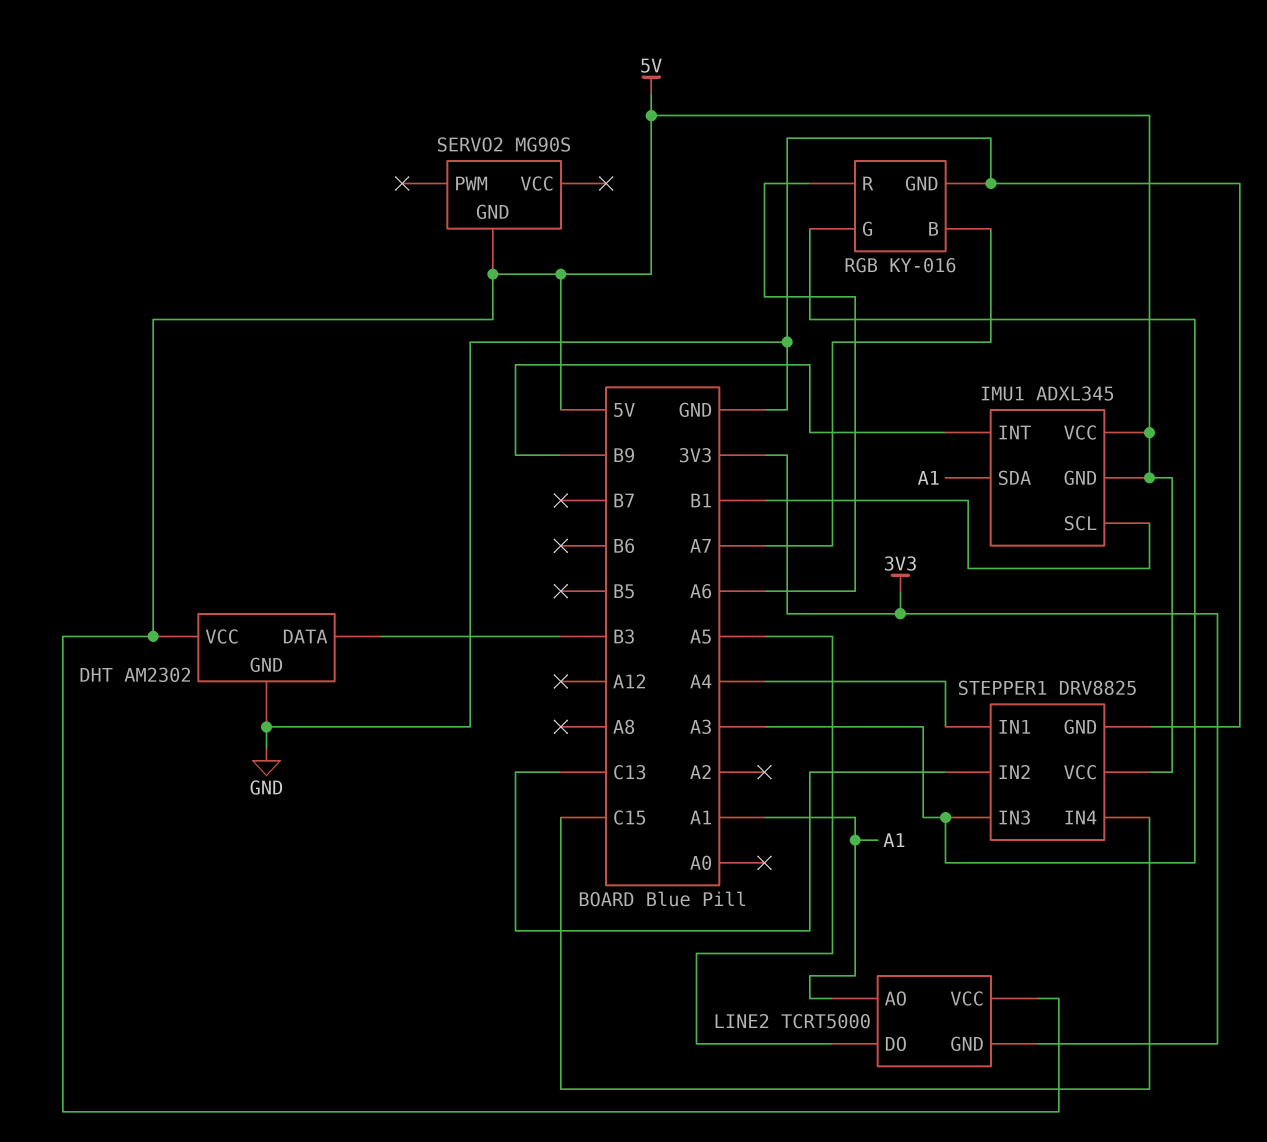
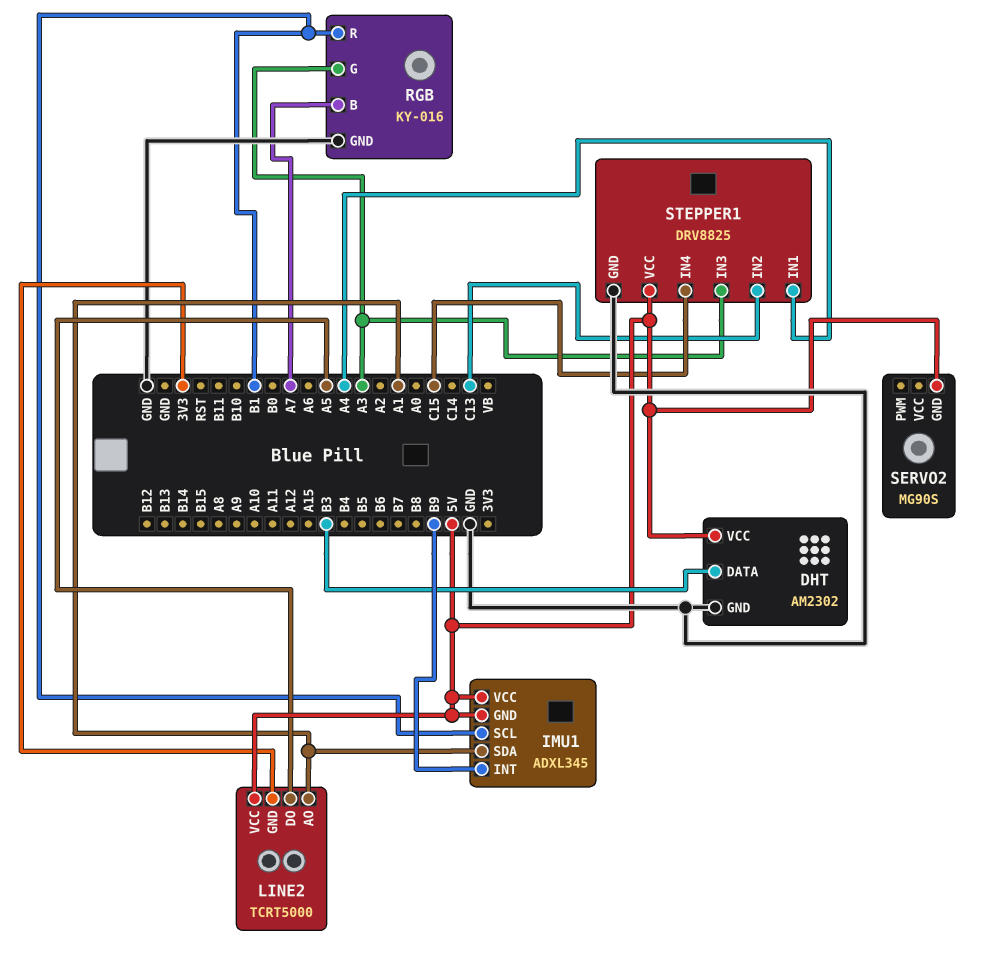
RGB pin R: A6 -> B1

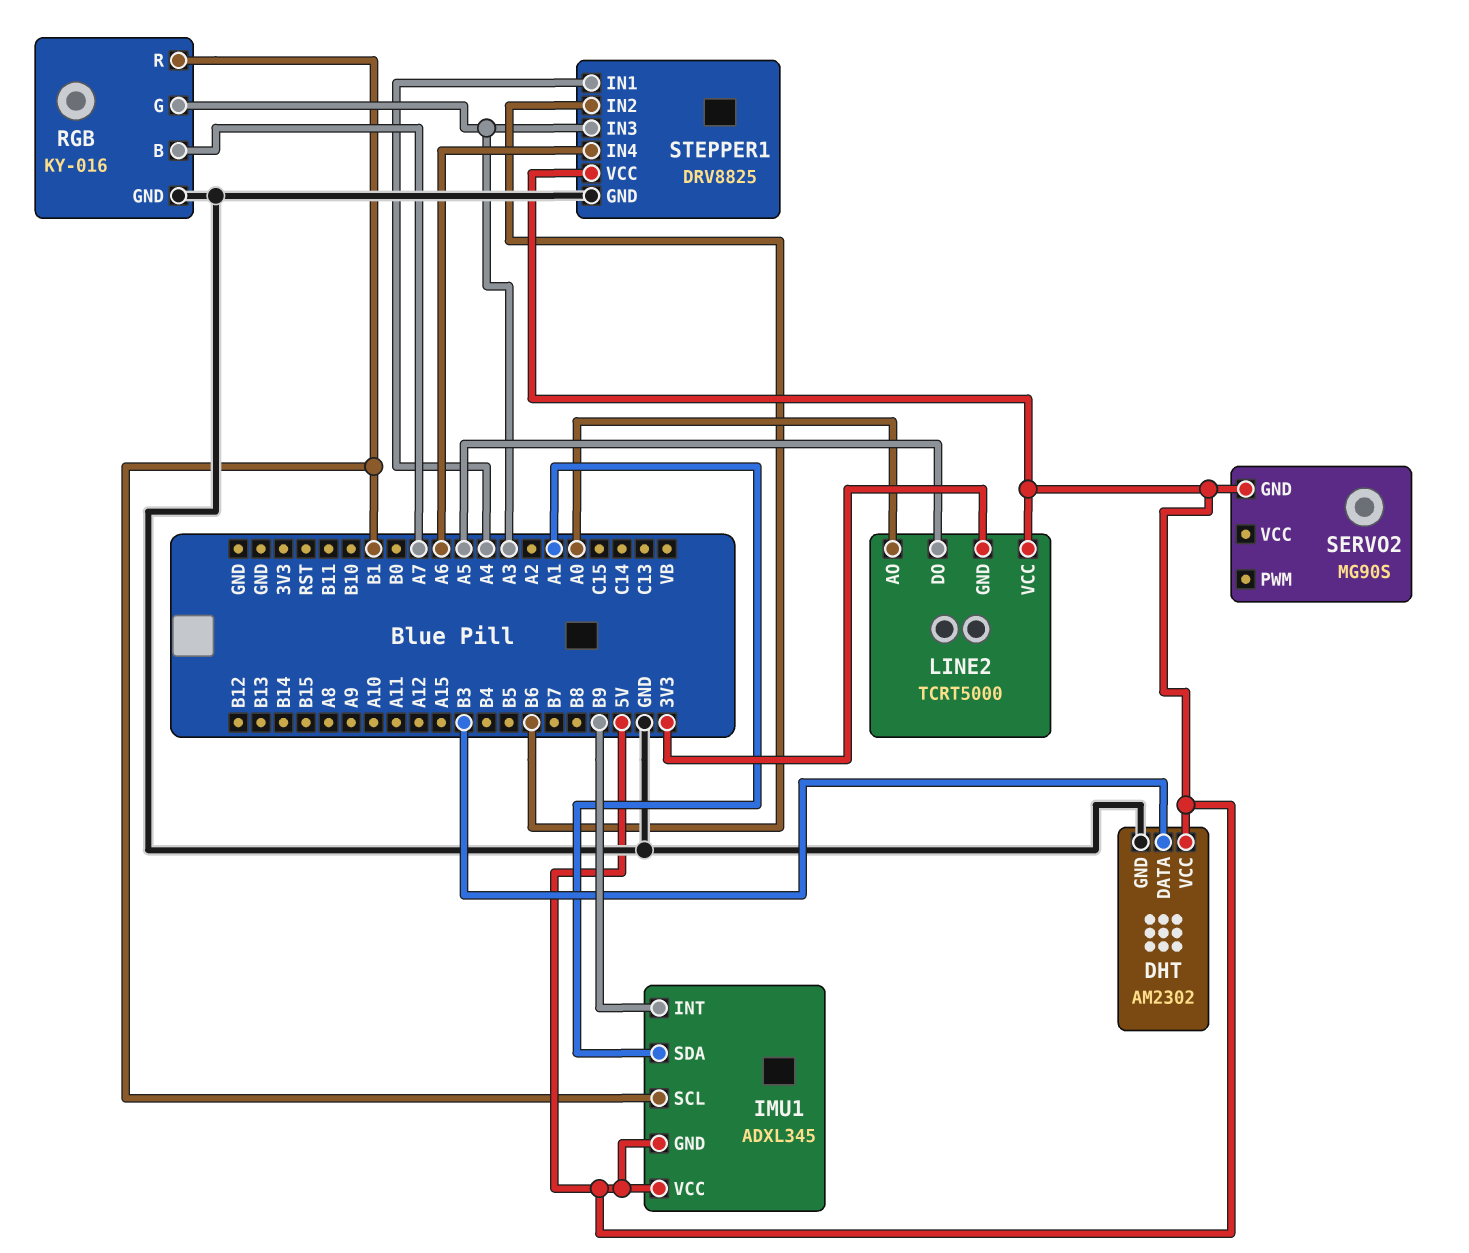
LINE2 pin AO: A1 -> A0
STEPPER1 pin IN2: C13 -> B6
STEPPER1 pin IN4: C15 -> A6

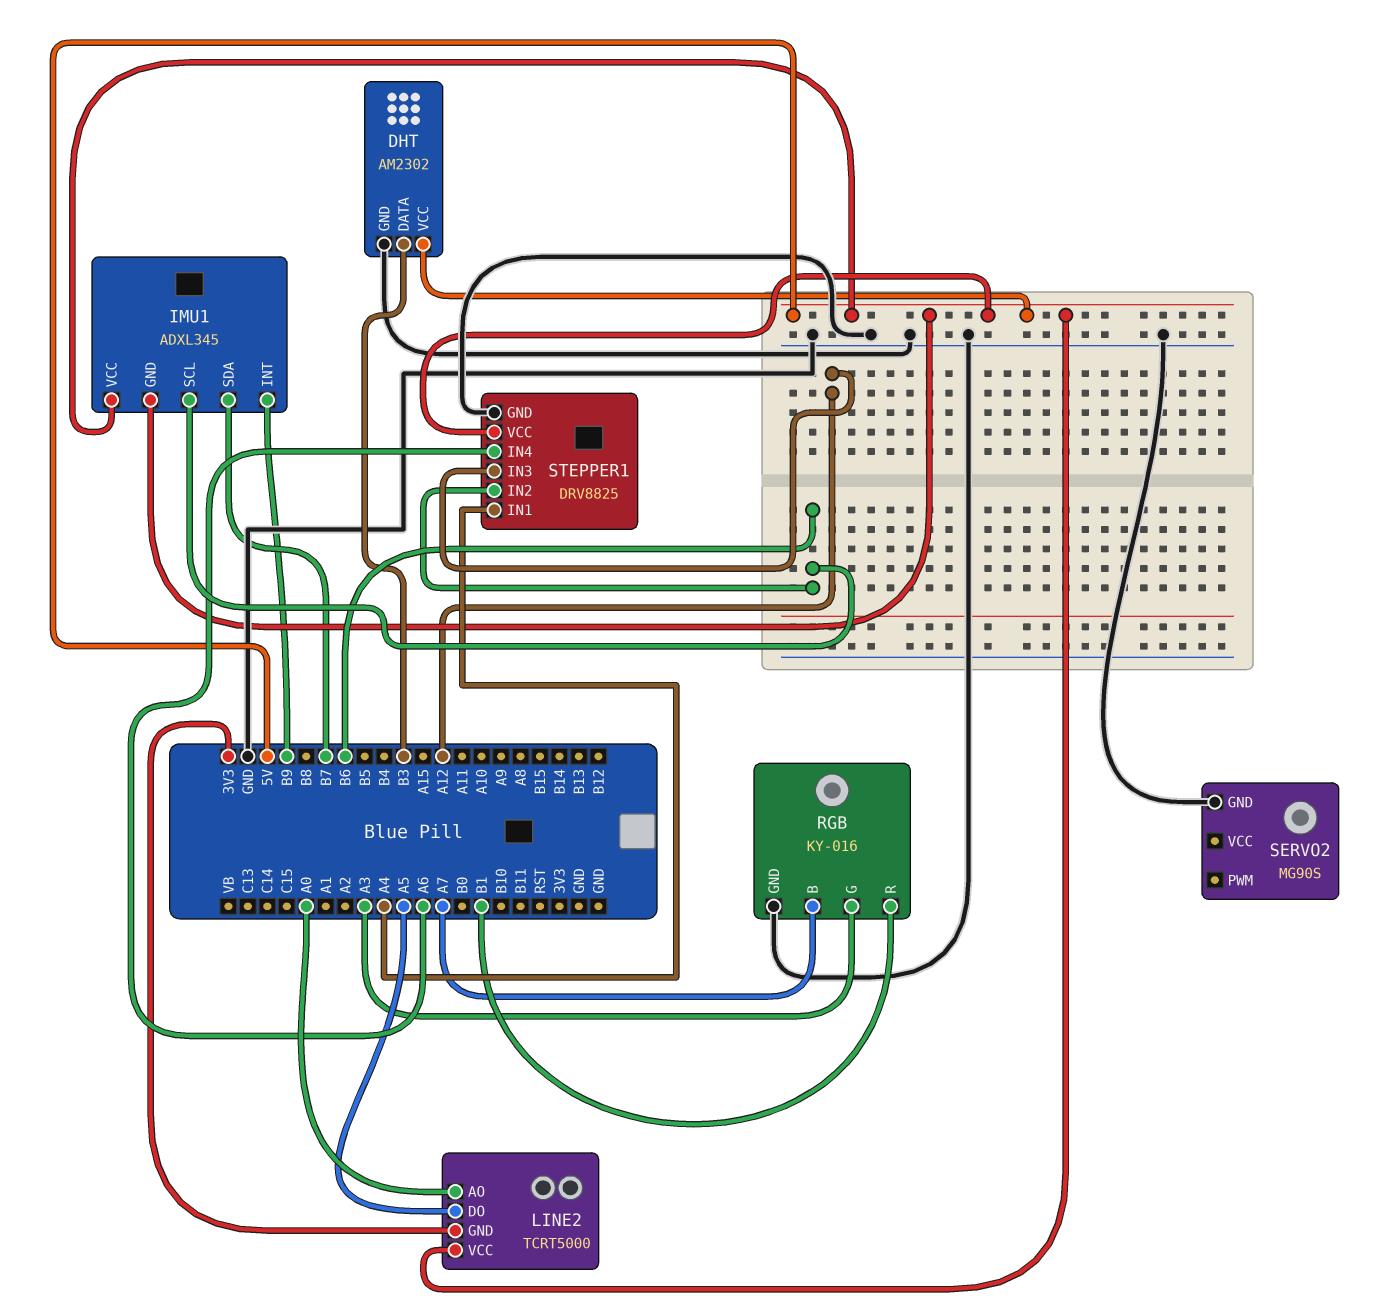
IMU1 pin SCL: B1 -> B6
IMU1 pin SDA: A1 -> B7
SERVO2 pin GND: 5V -> GND
STEPPER1 pin IN3: A3 -> A12

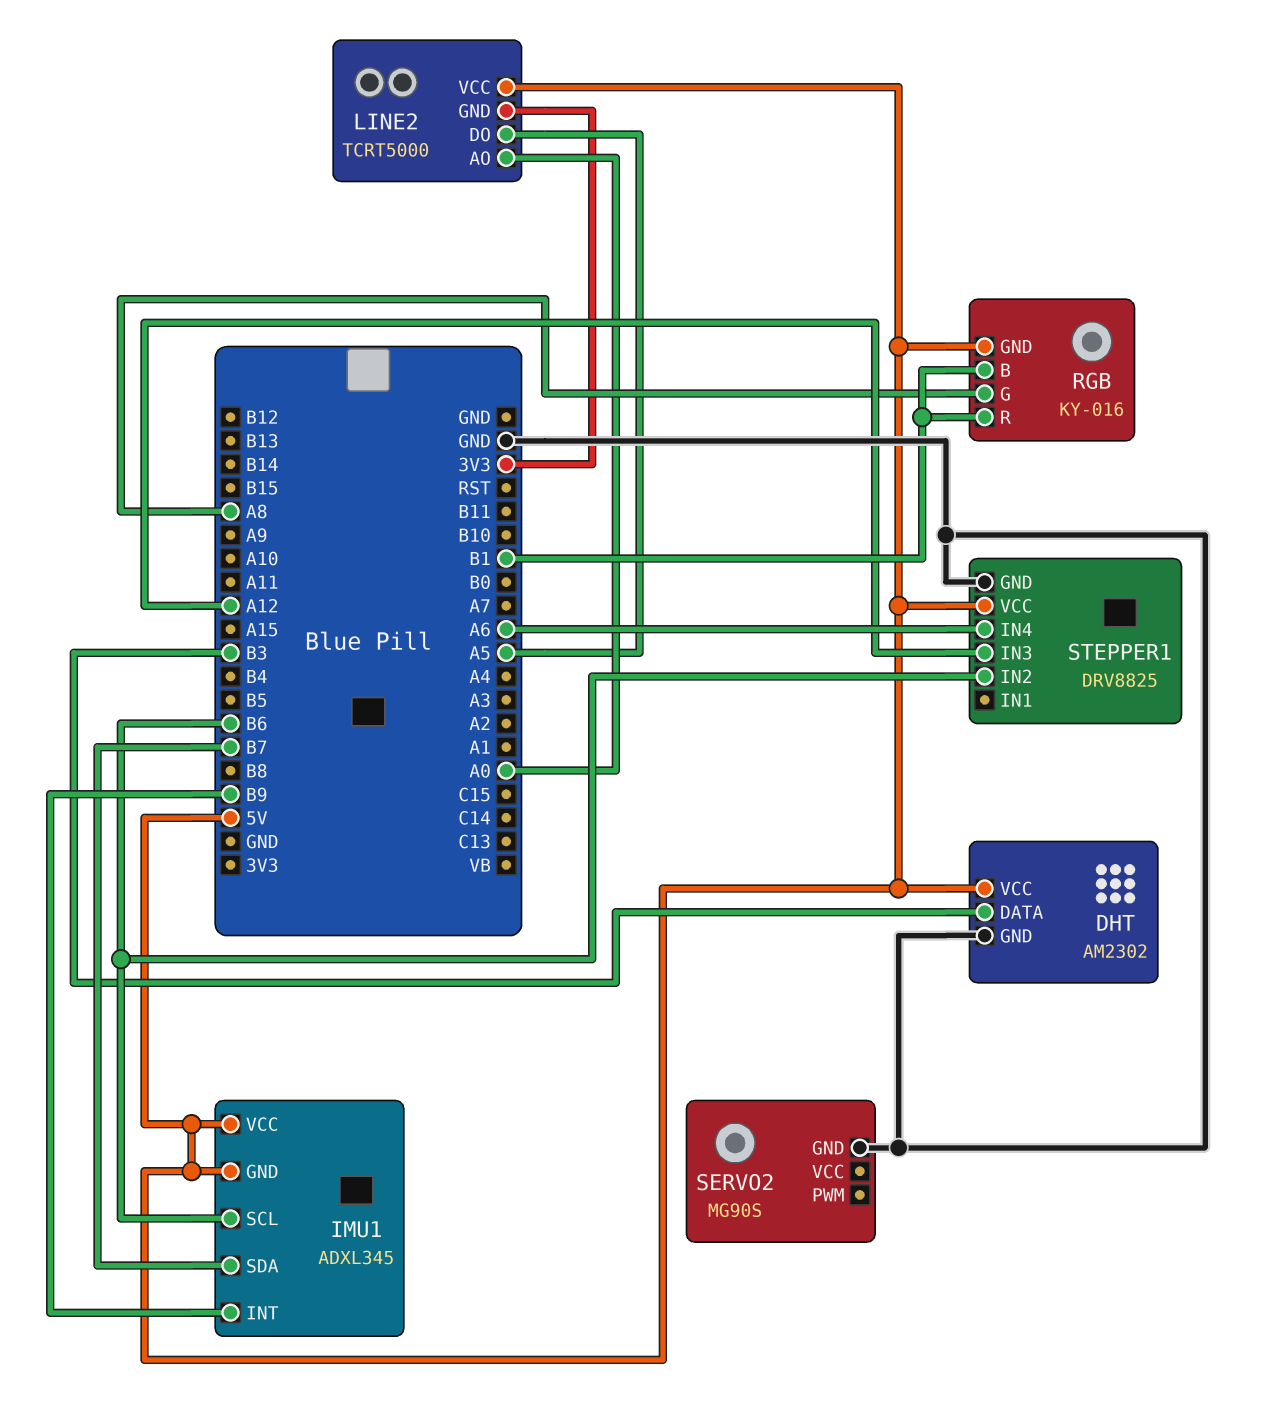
RGB pin B: A7 -> B1
RGB pin G: A3 -> A8
RGB pin GND: GND -> 5V
STEPPER1 pin IN1: A4 -> none

